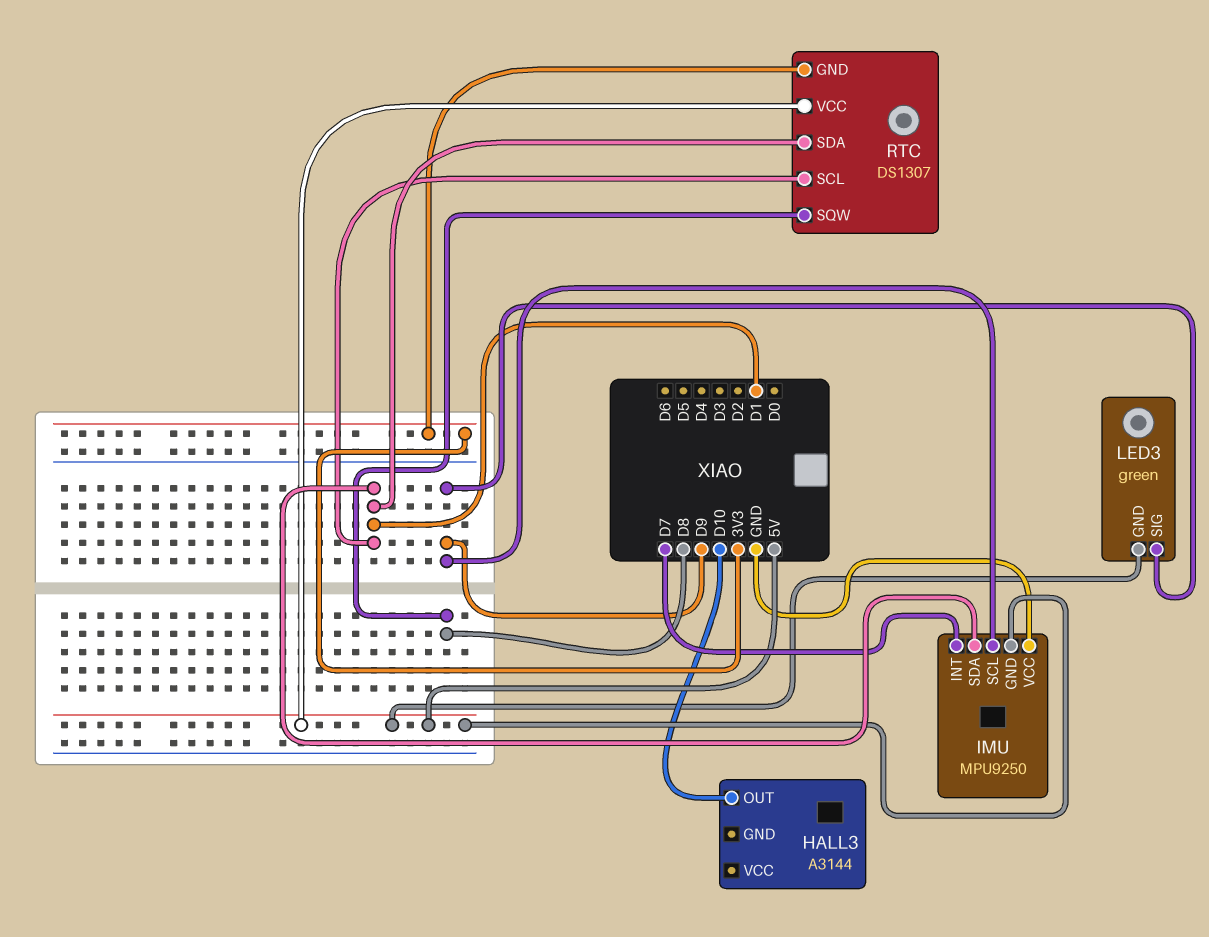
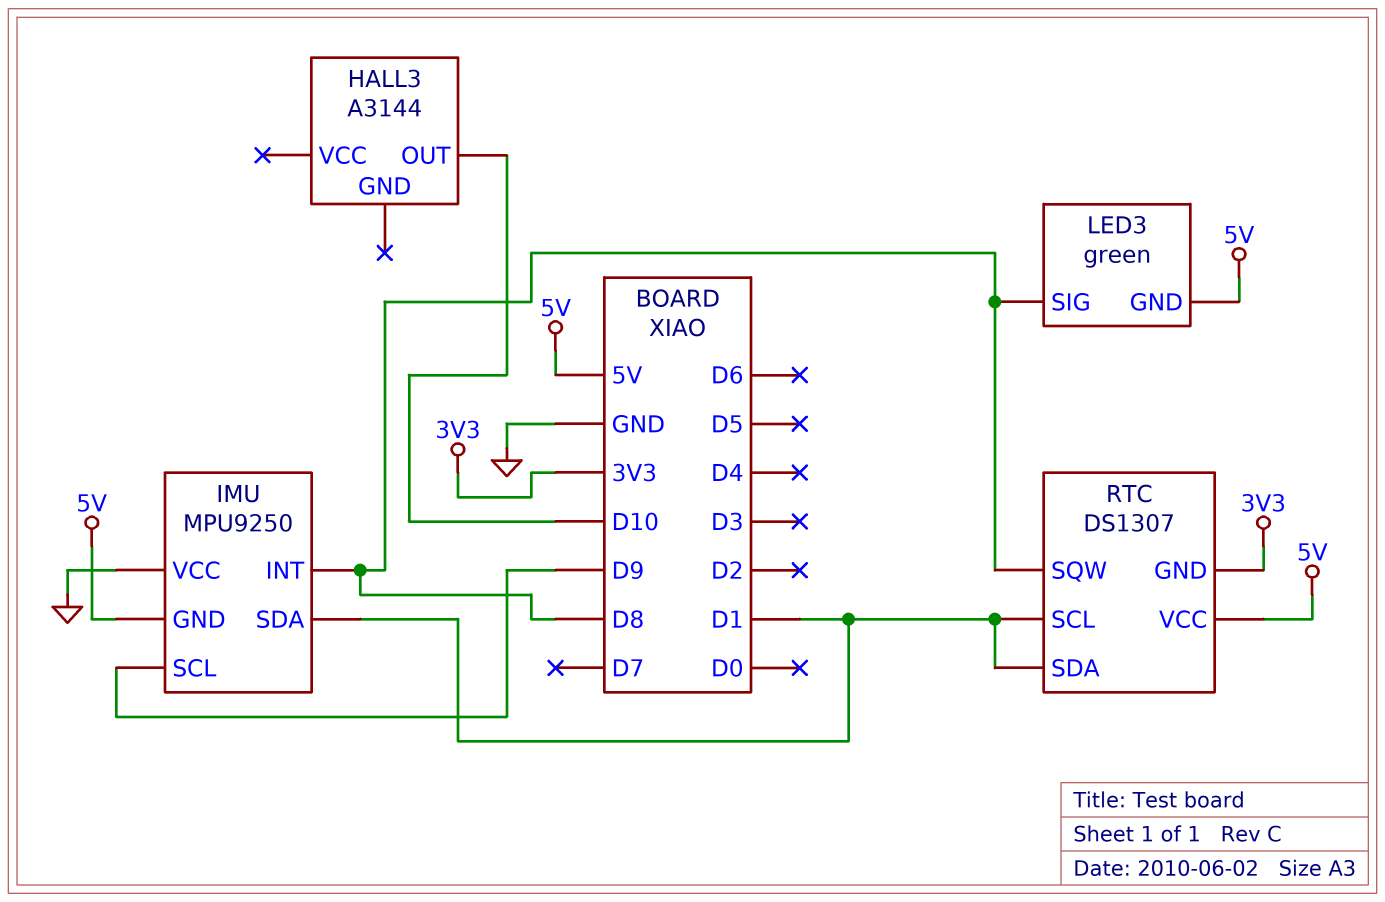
IMU pin INT: D7 -> D8
LED3 pin SIG: D9 -> D8

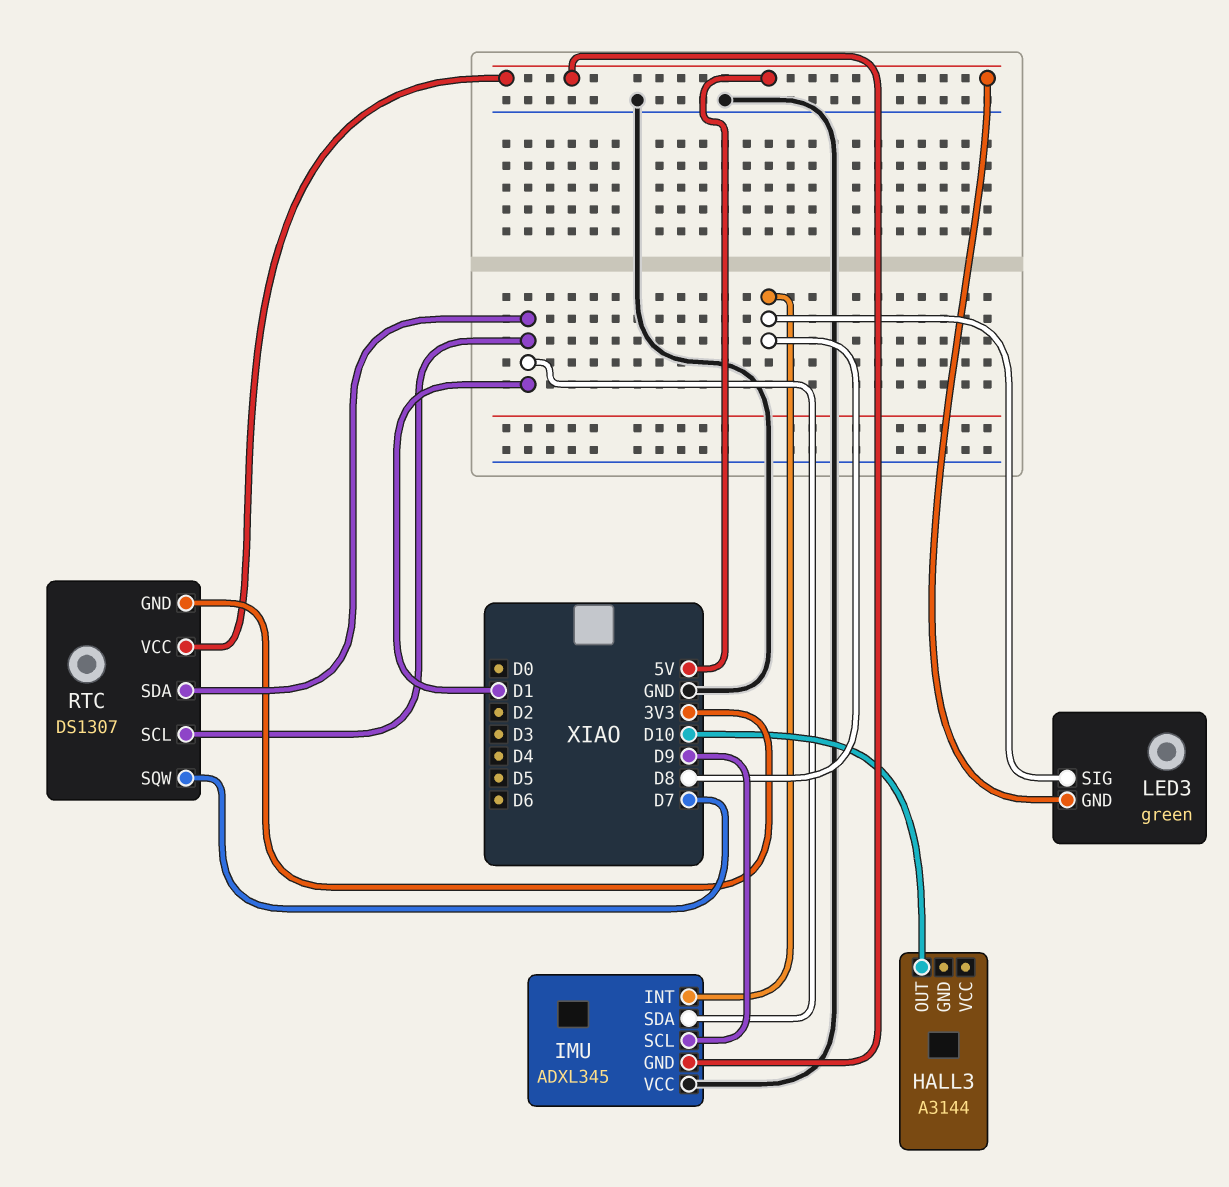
IMU: MPU9250 -> ADXL345
RTC pin SQW: D8 -> D7

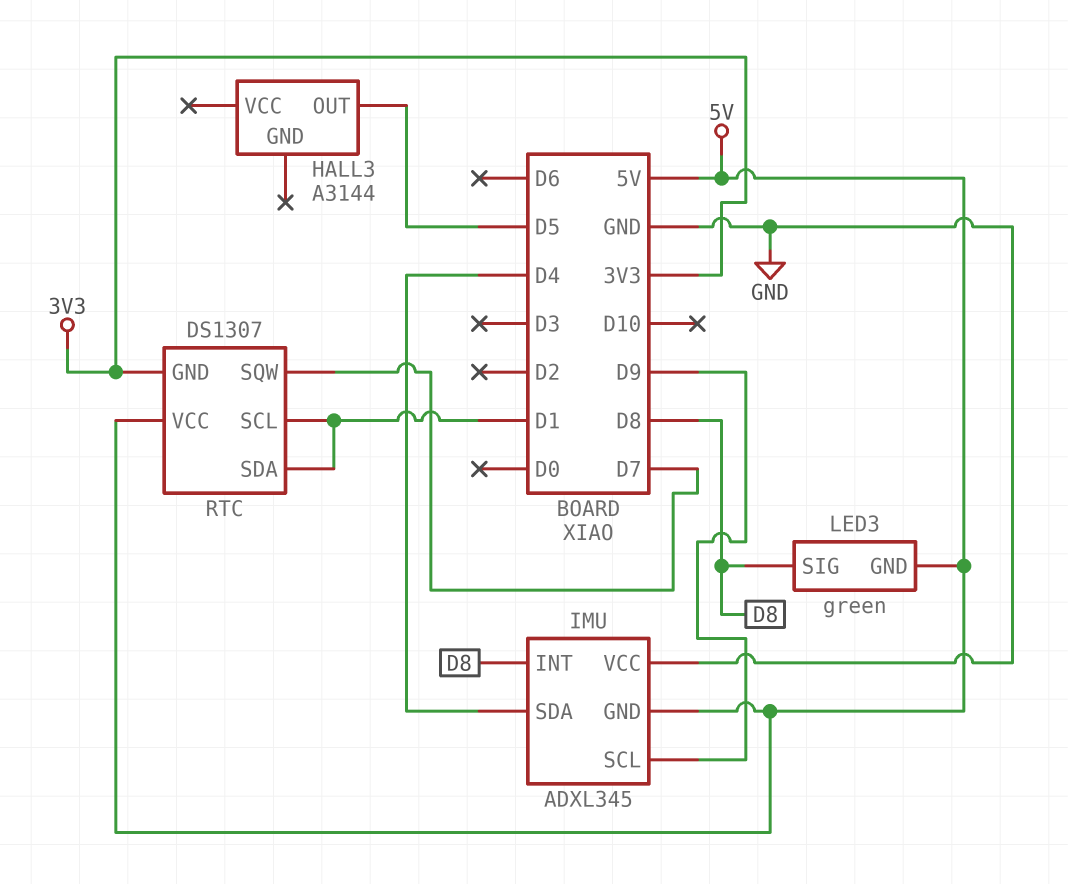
HALL3 pin OUT: D10 -> D5
IMU pin SDA: D1 -> D4

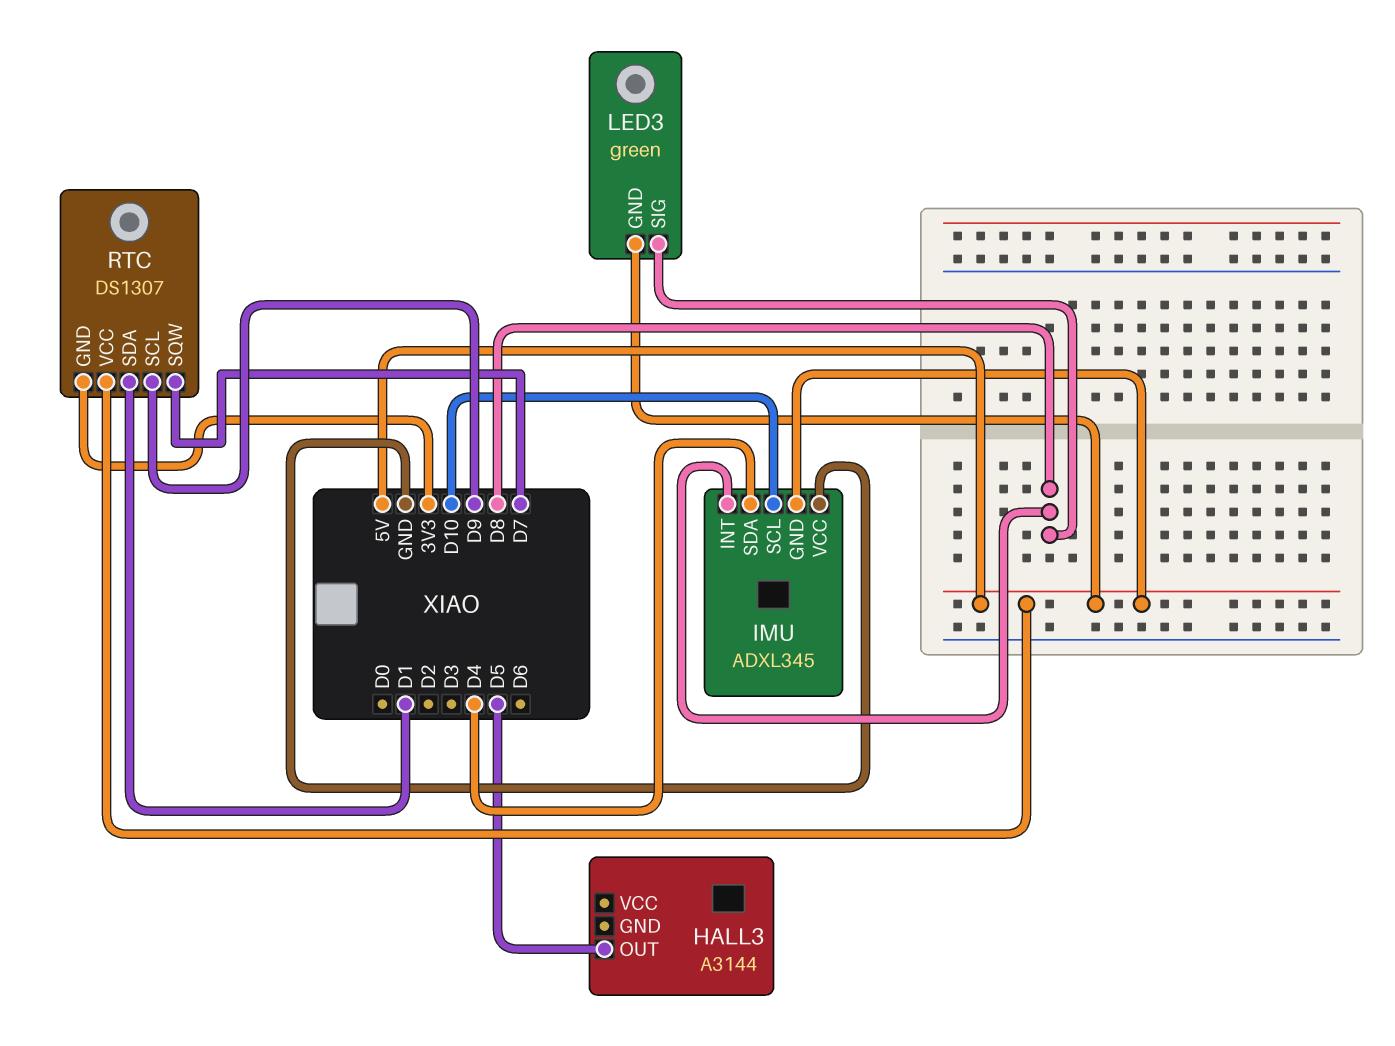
IMU pin SCL: D9 -> D10
RTC pin SCL: D1 -> D9

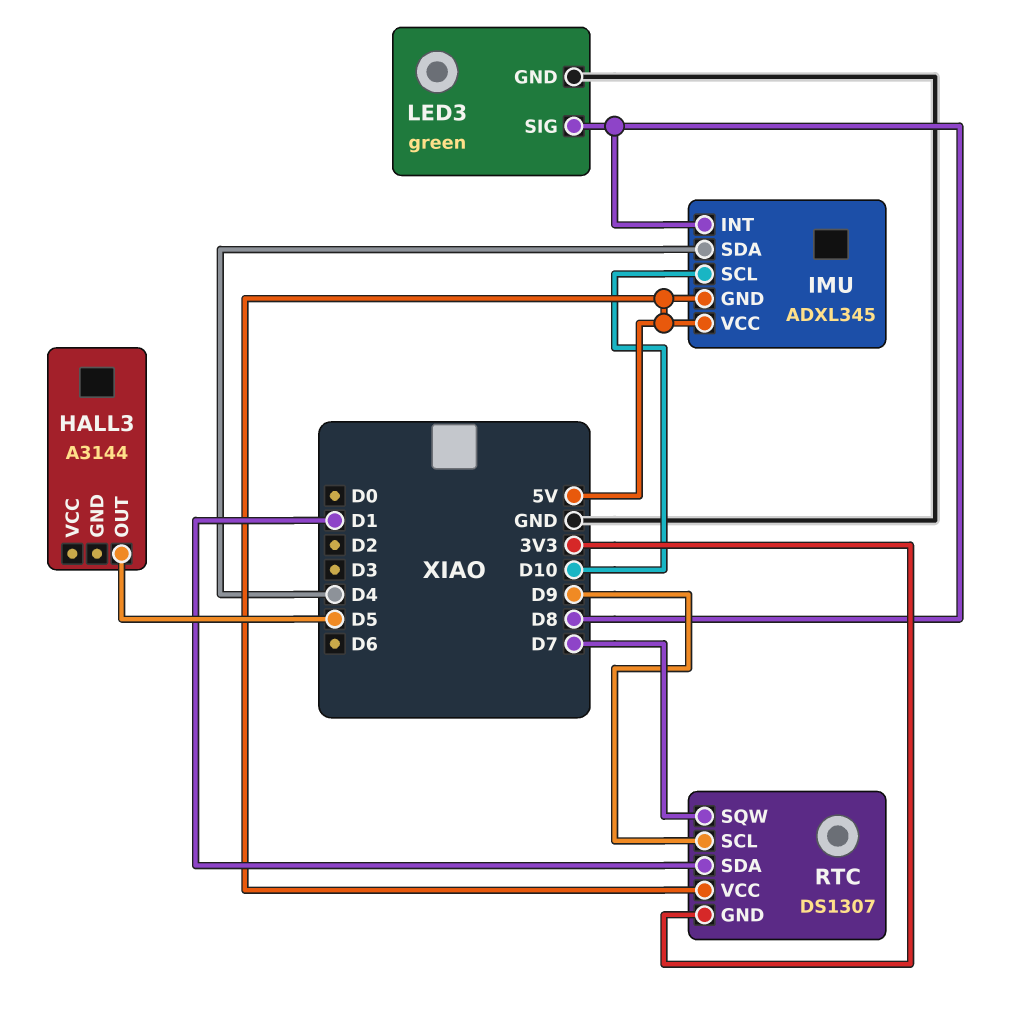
IMU pin VCC: GND -> 5V
LED3 pin GND: 5V -> GND

